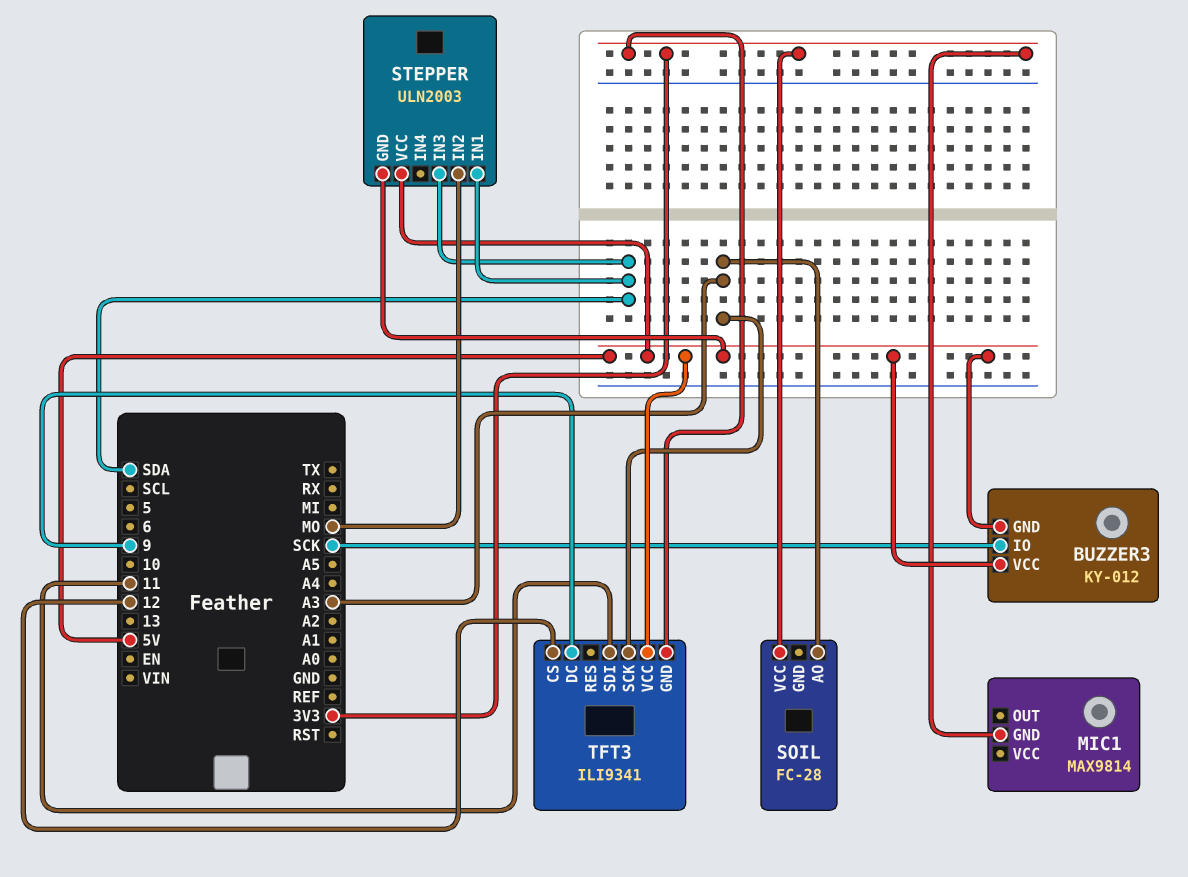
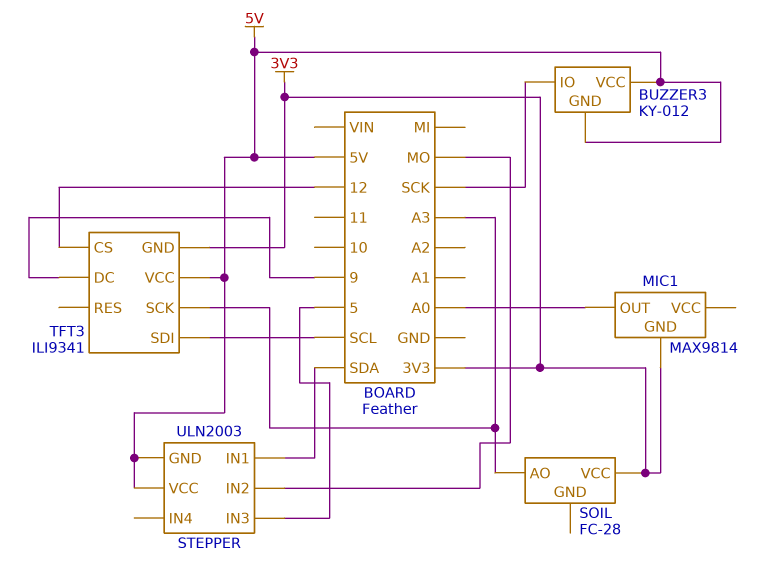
MIC1 pin OUT: none -> A0
STEPPER pin IN3: SDA -> 5
TFT3 pin SDI: 11 -> SCL

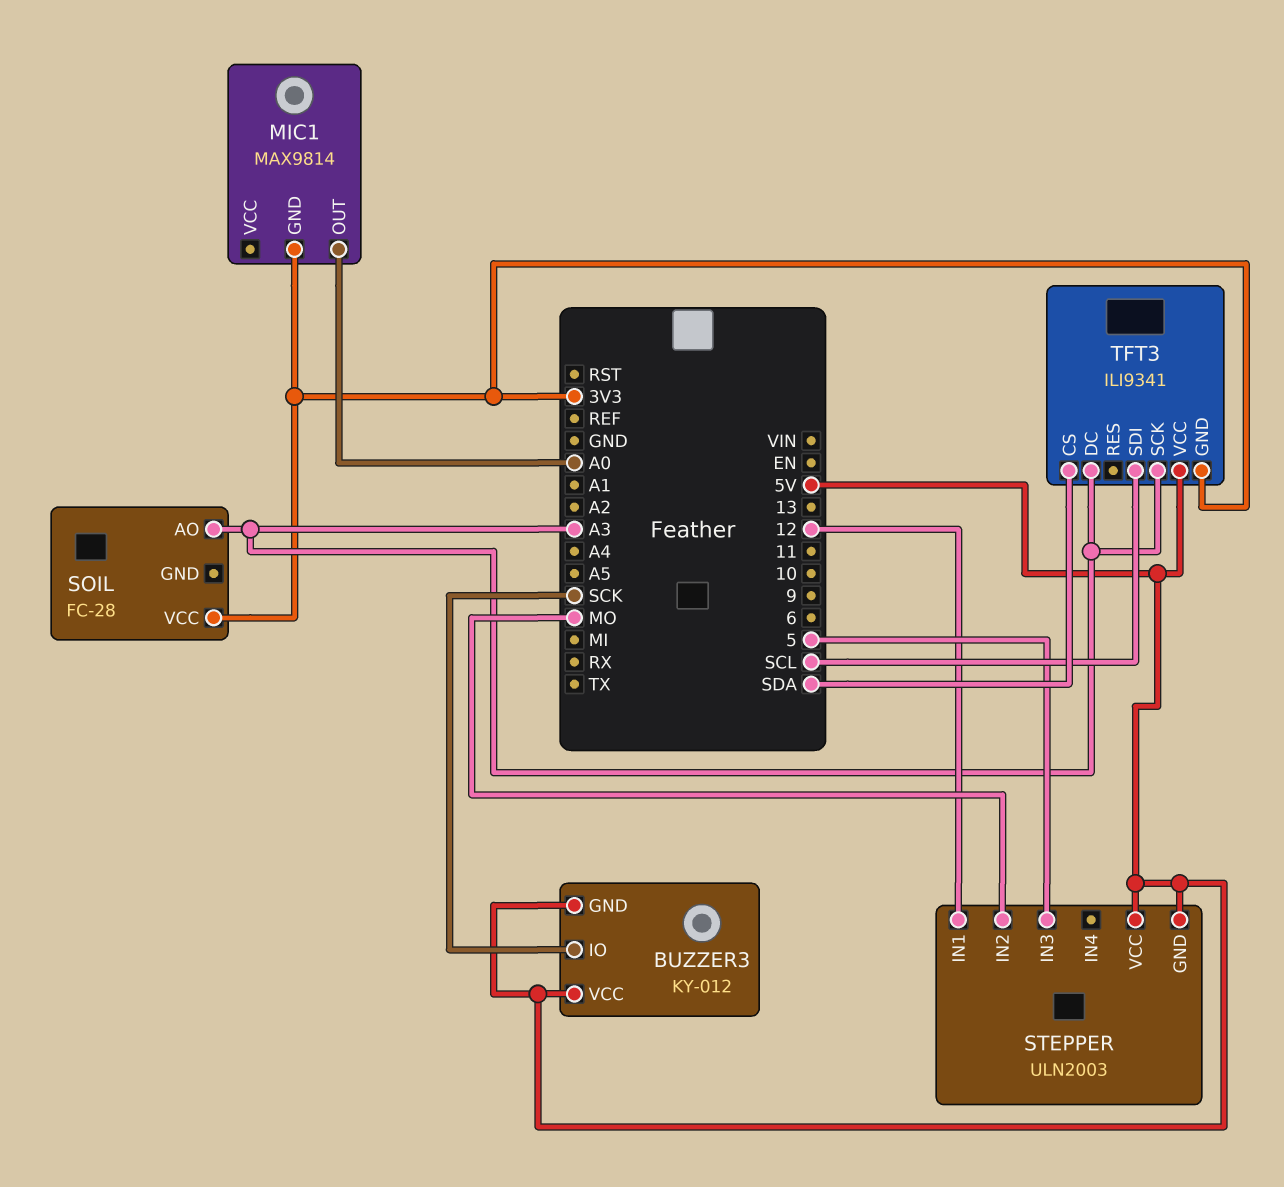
STEPPER pin IN1: SDA -> 12
TFT3 pin CS: 12 -> SDA
TFT3 pin DC: 9 -> A3

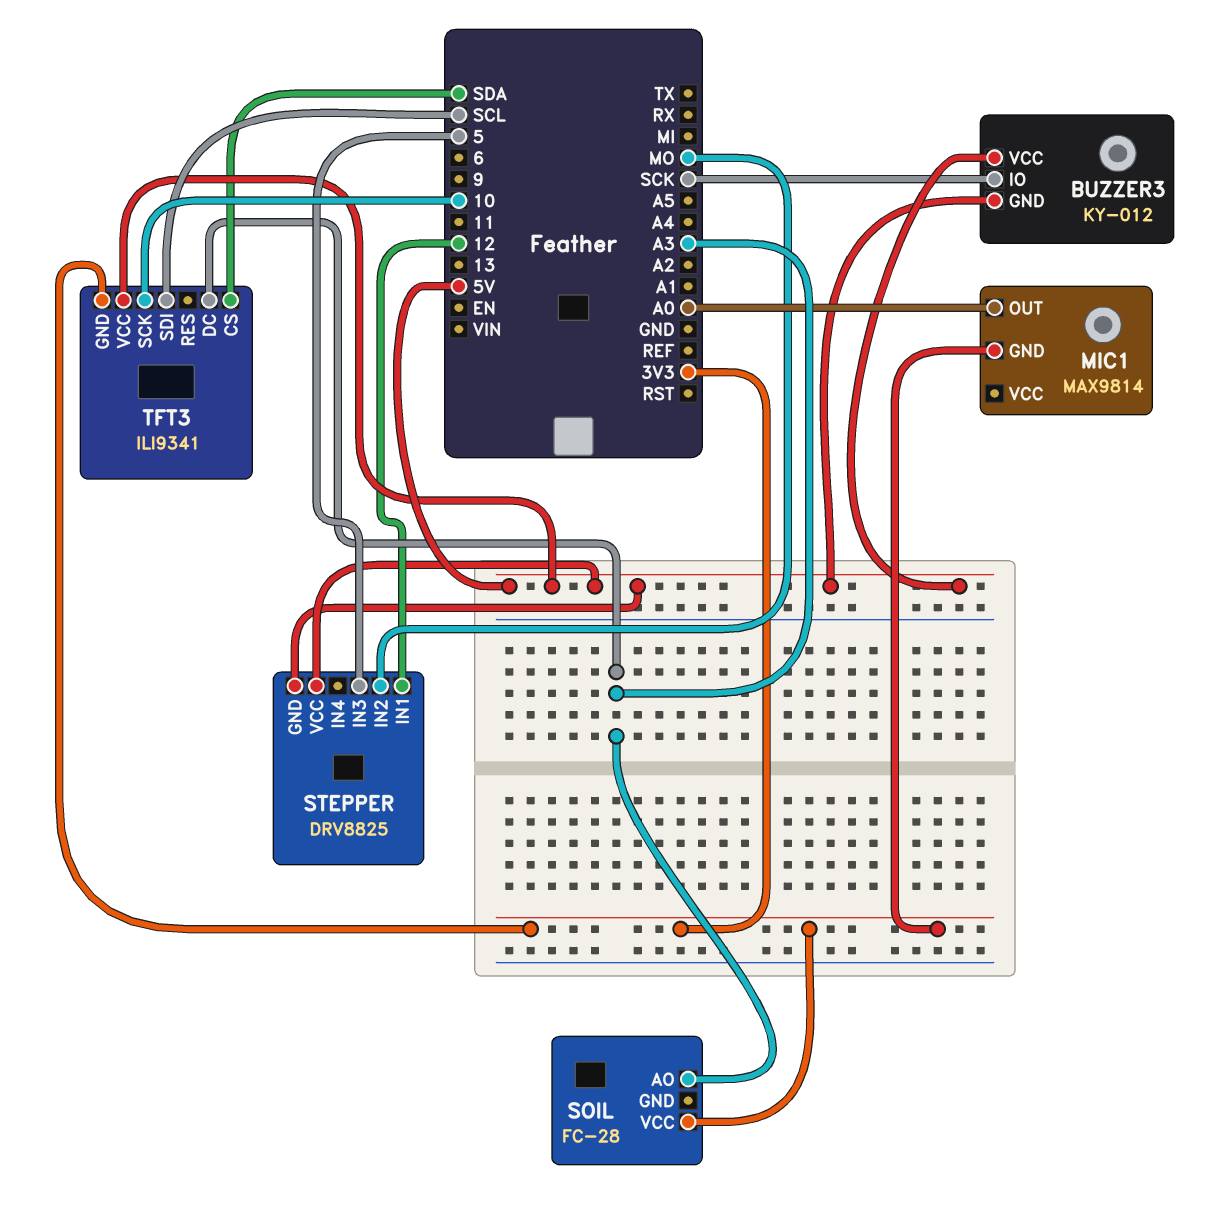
STEPPER: ULN2003 -> DRV8825
TFT3 pin SCK: A3 -> 10

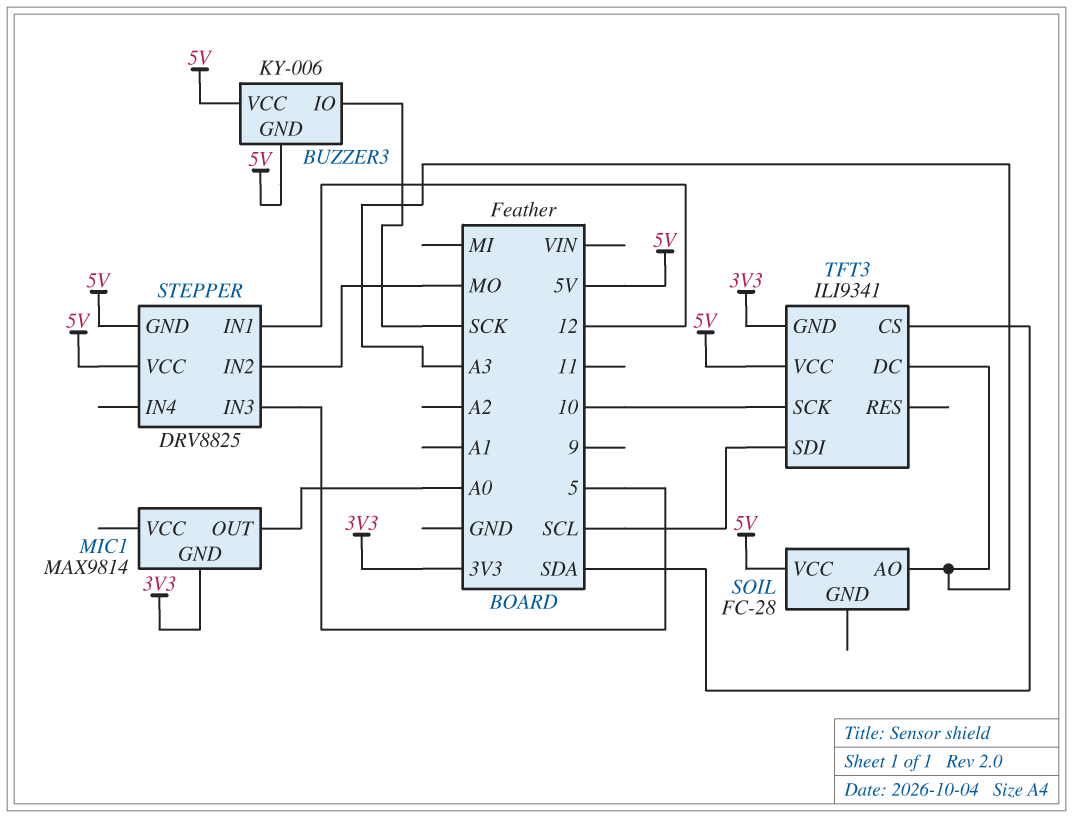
BUZZER3: KY-012 -> KY-006
SOIL pin VCC: 3V3 -> 5V

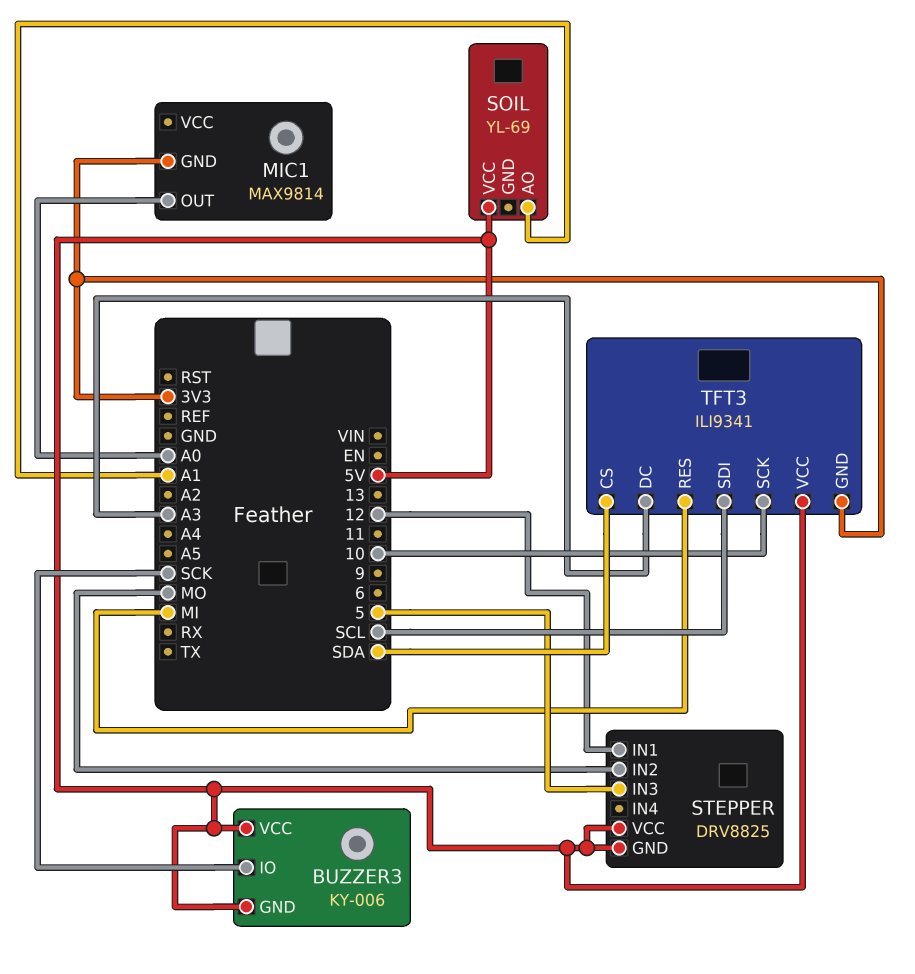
SOIL: FC-28 -> YL-69
SOIL pin AO: A3 -> A1
TFT3 pin RES: none -> MI

